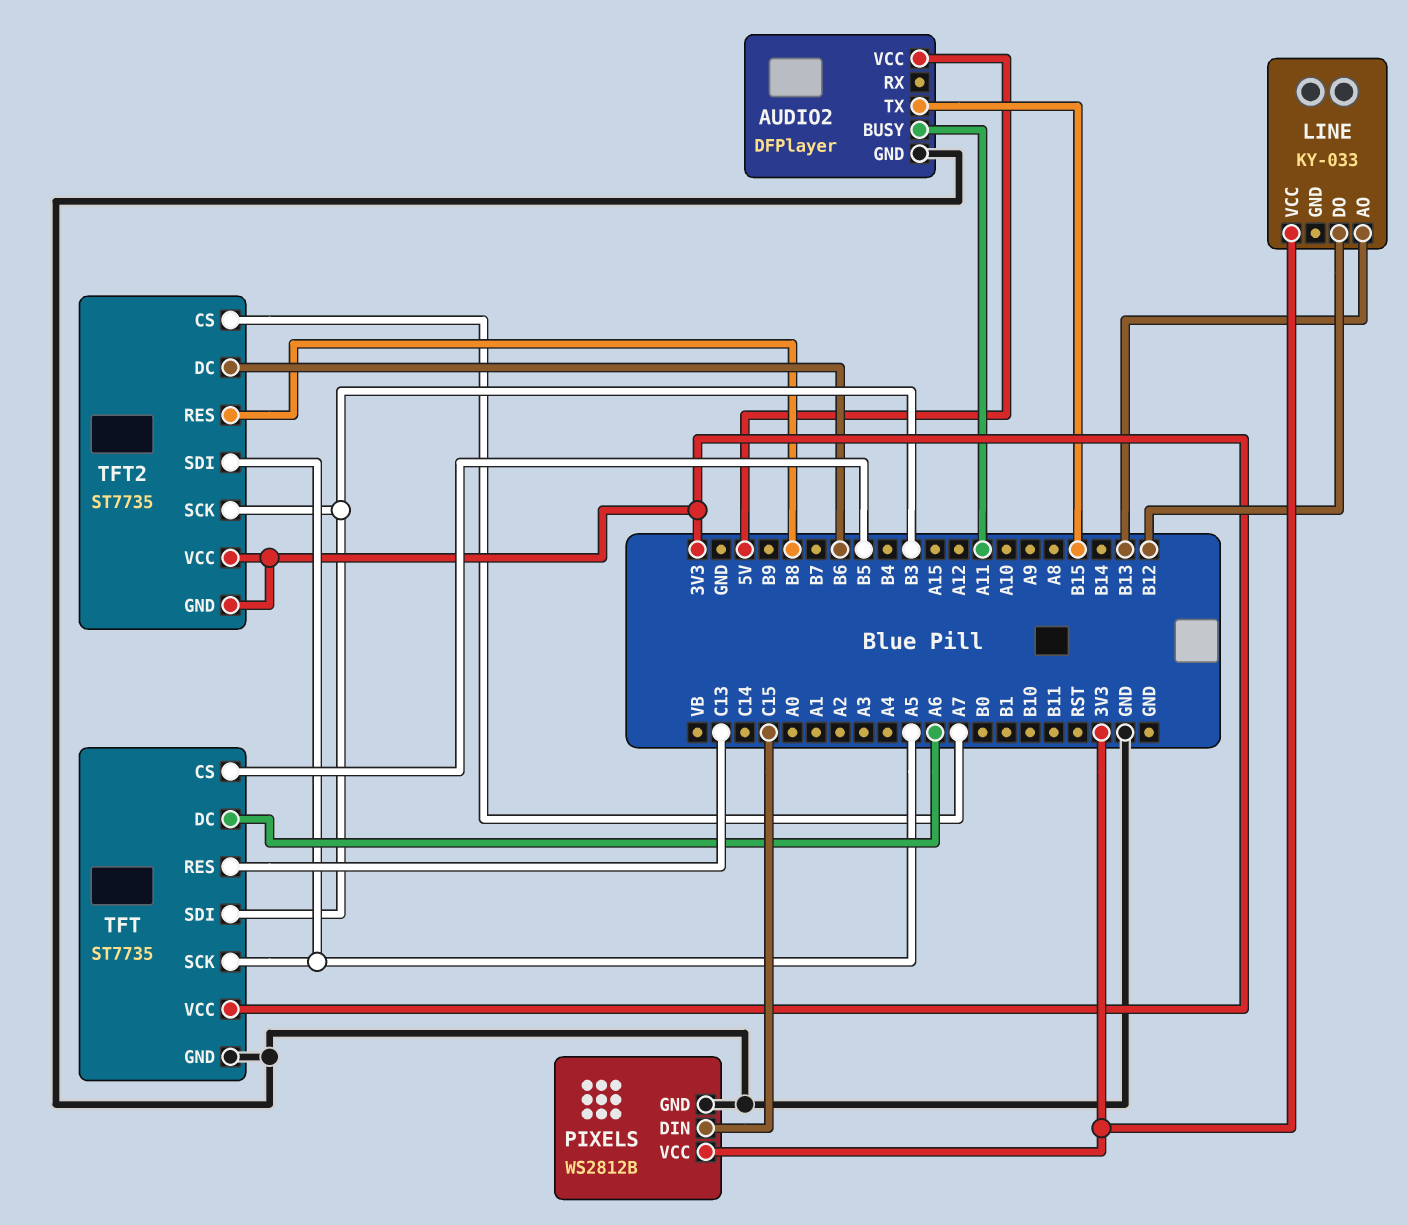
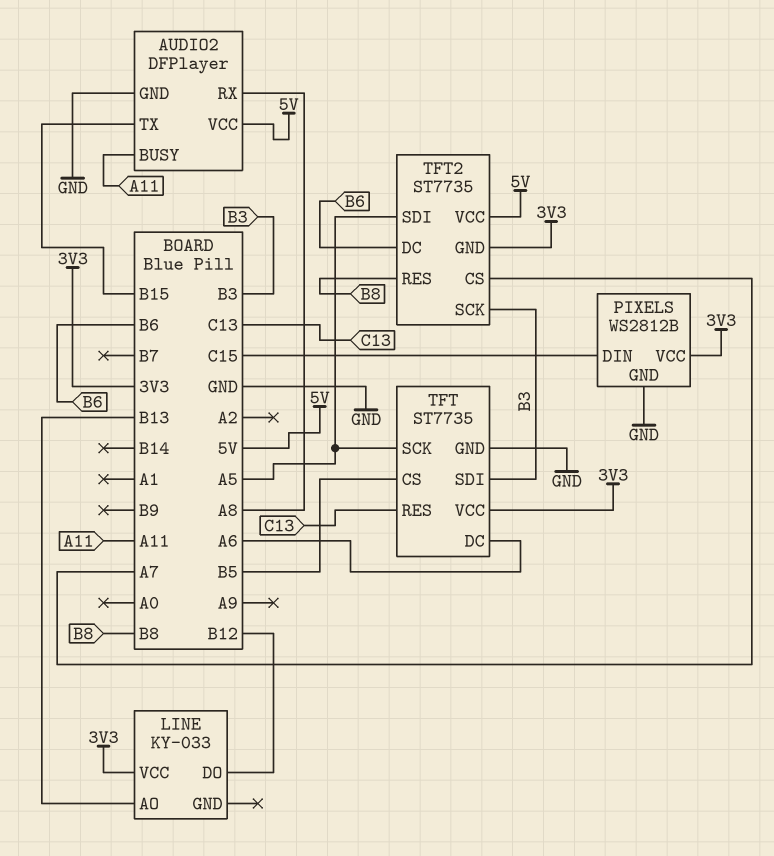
AUDIO2 pin RX: none -> A8
TFT2 pin VCC: 3V3 -> 5V

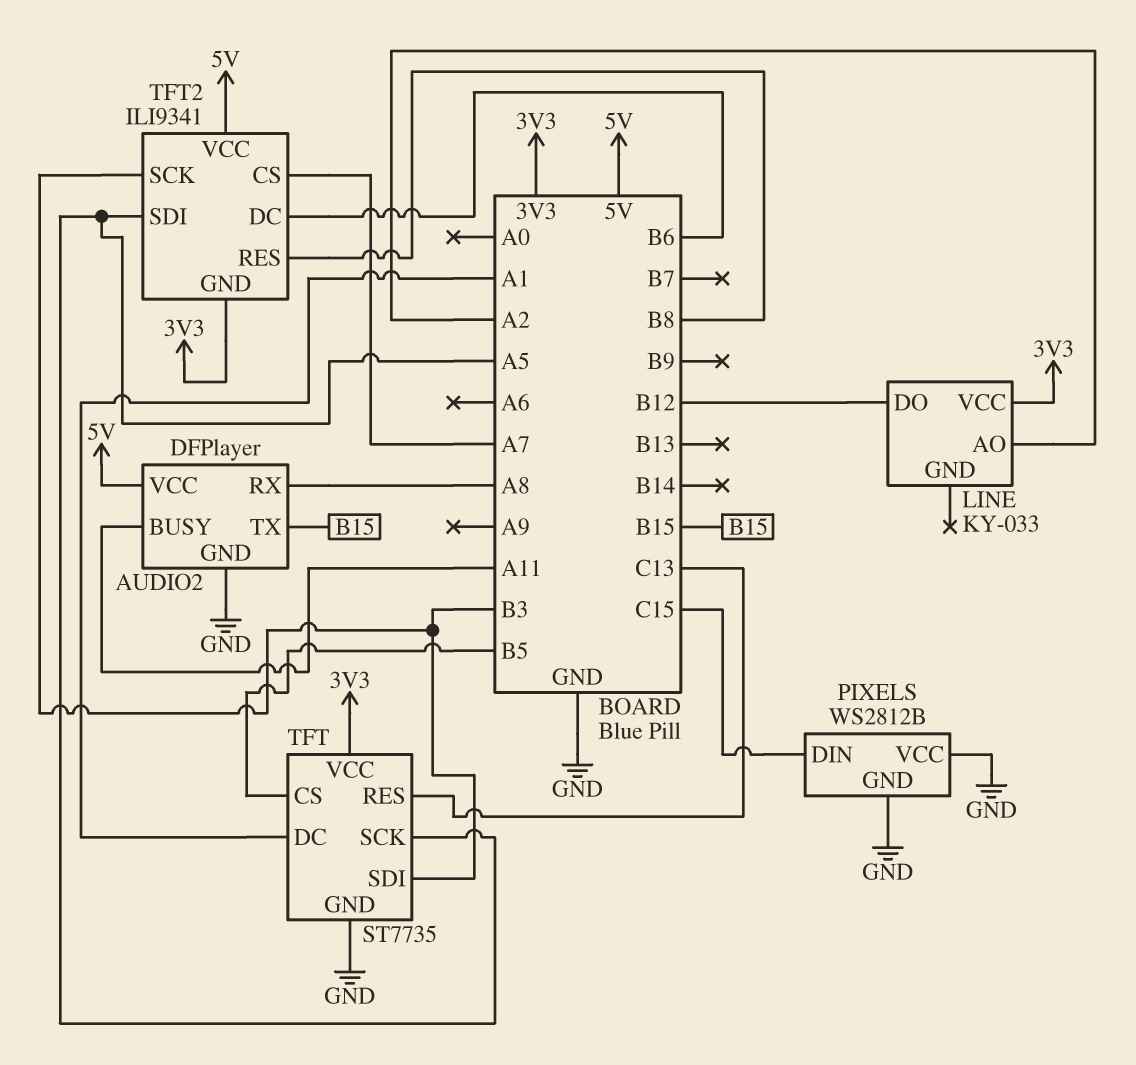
LINE pin AO: B13 -> A2
PIXELS pin VCC: 3V3 -> GND
TFT pin DC: A6 -> A1
TFT2: ST7735 -> ILI9341

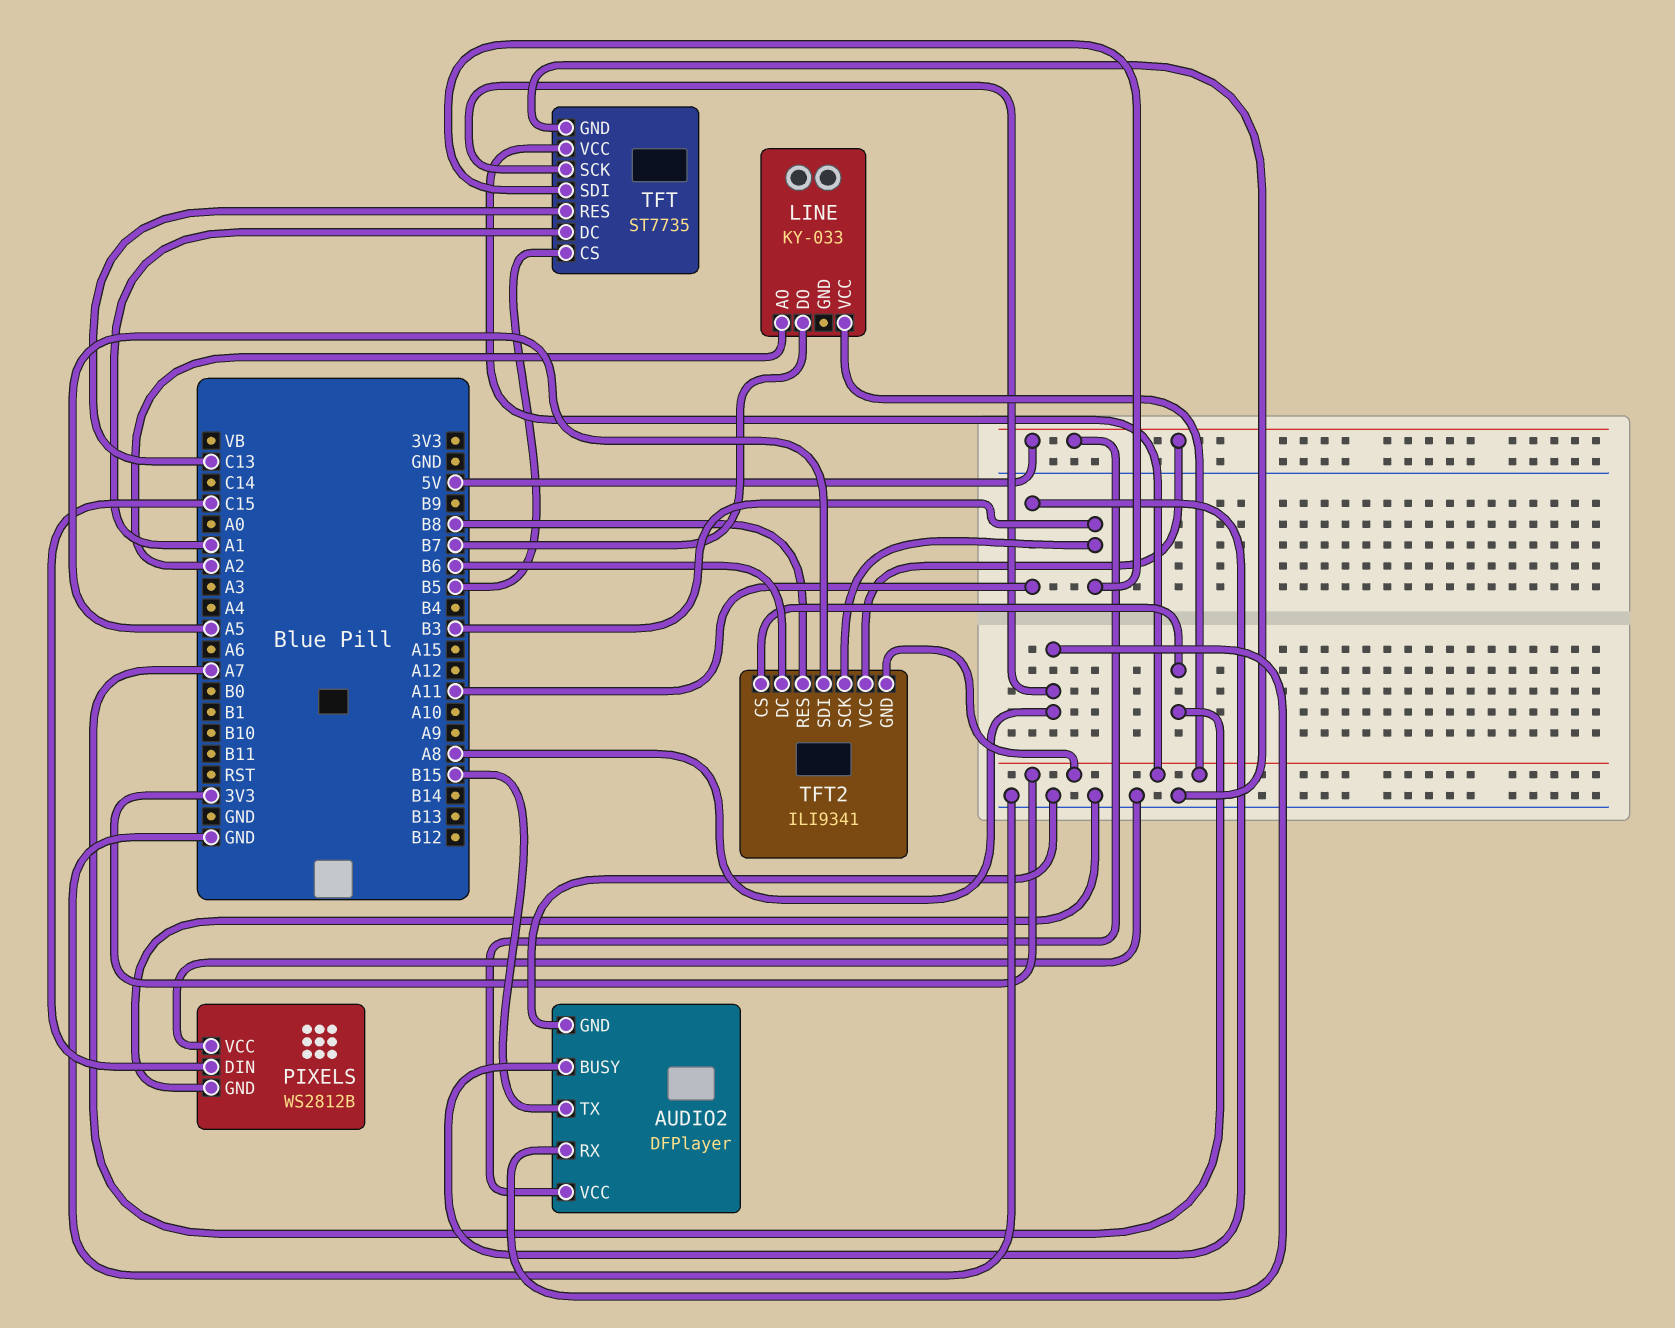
LINE pin DO: B12 -> B7
TFT pin SCK: A5 -> A8

